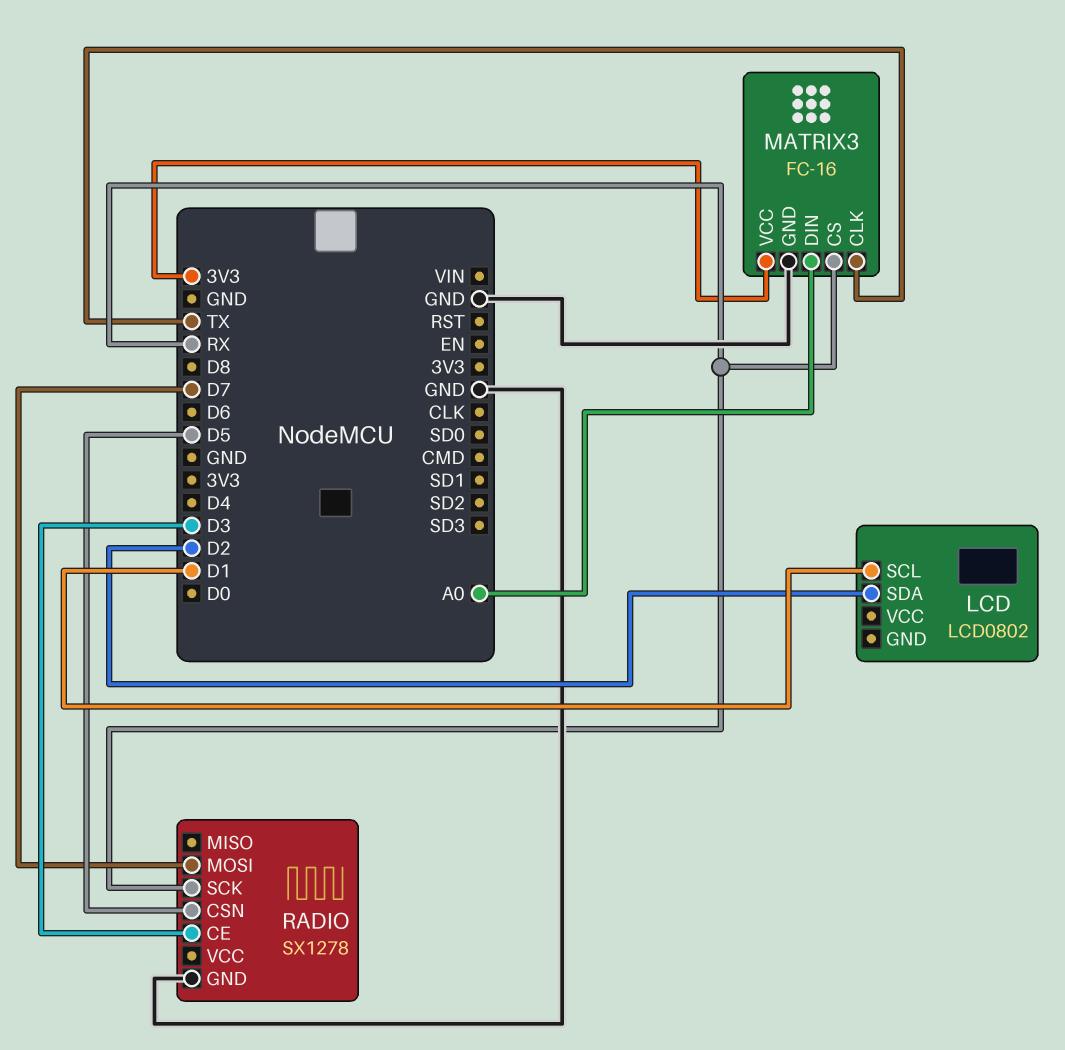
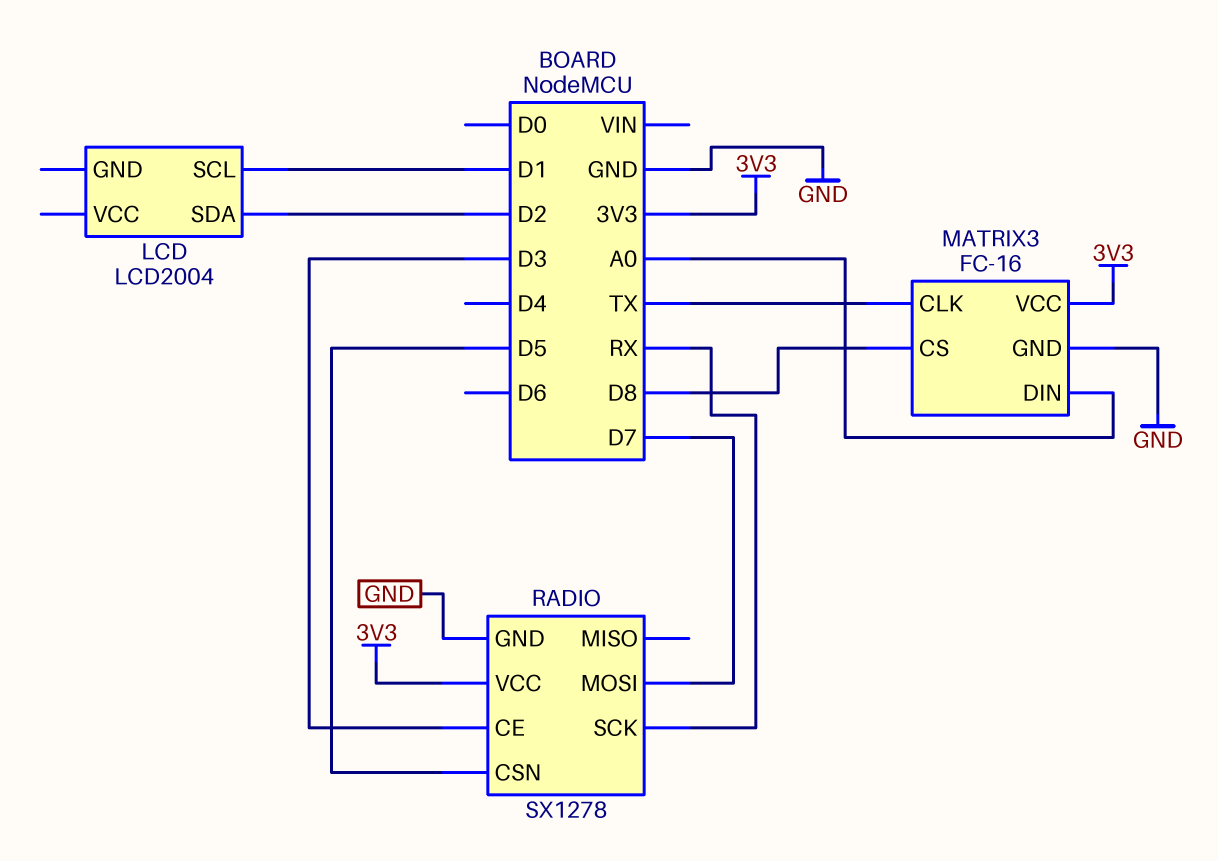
LCD: LCD0802 -> LCD2004
MATRIX3 pin CS: RX -> D8
RADIO pin VCC: none -> 3V3

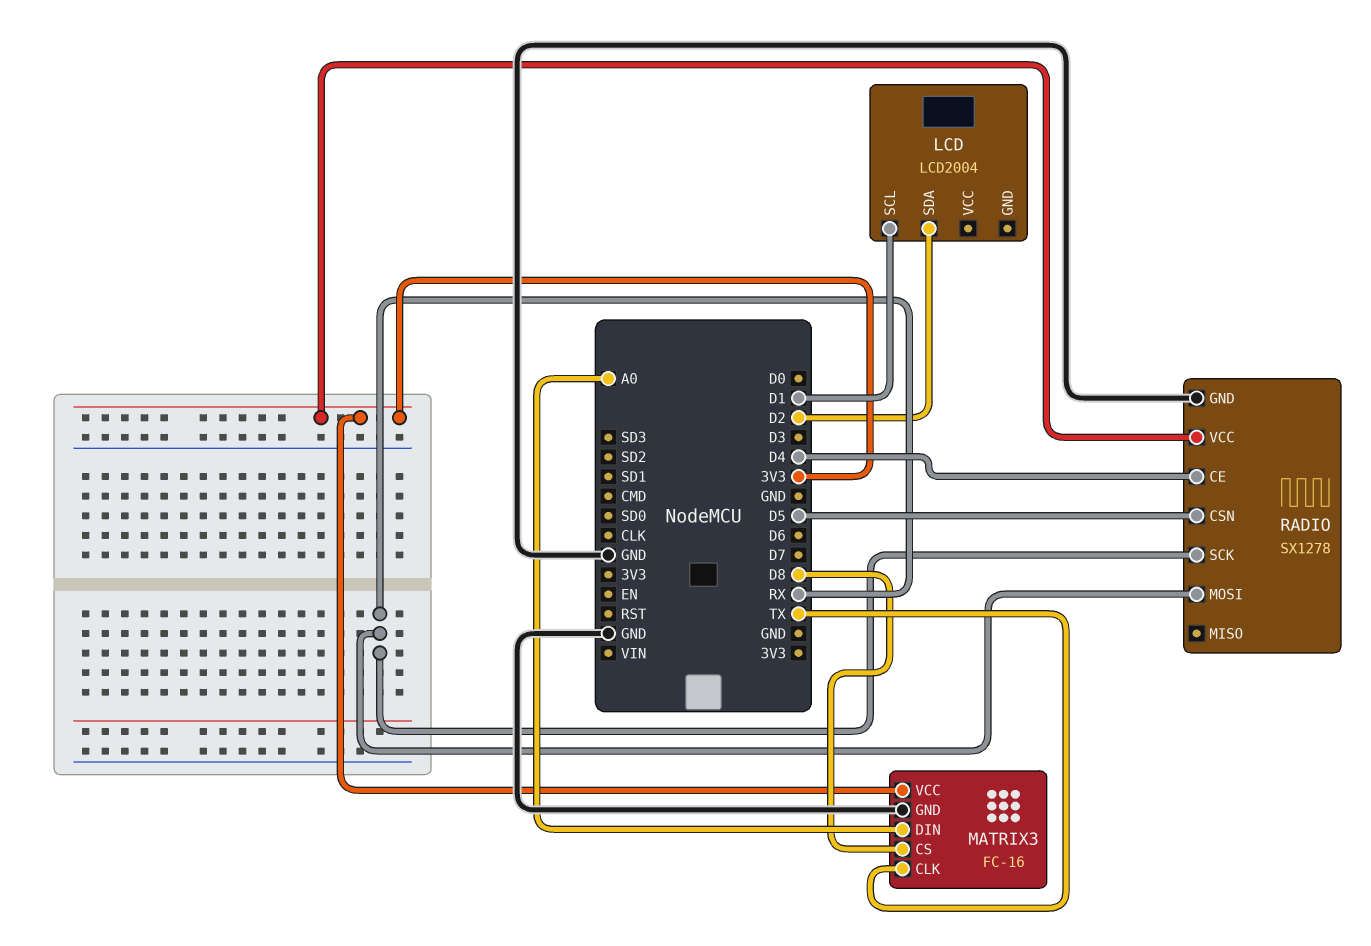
RADIO pin CE: D3 -> D4
RADIO pin MOSI: D7 -> RX

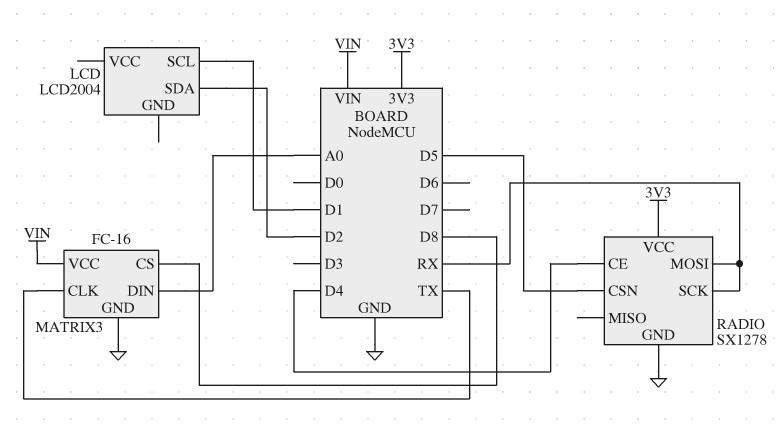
MATRIX3 pin VCC: 3V3 -> VIN

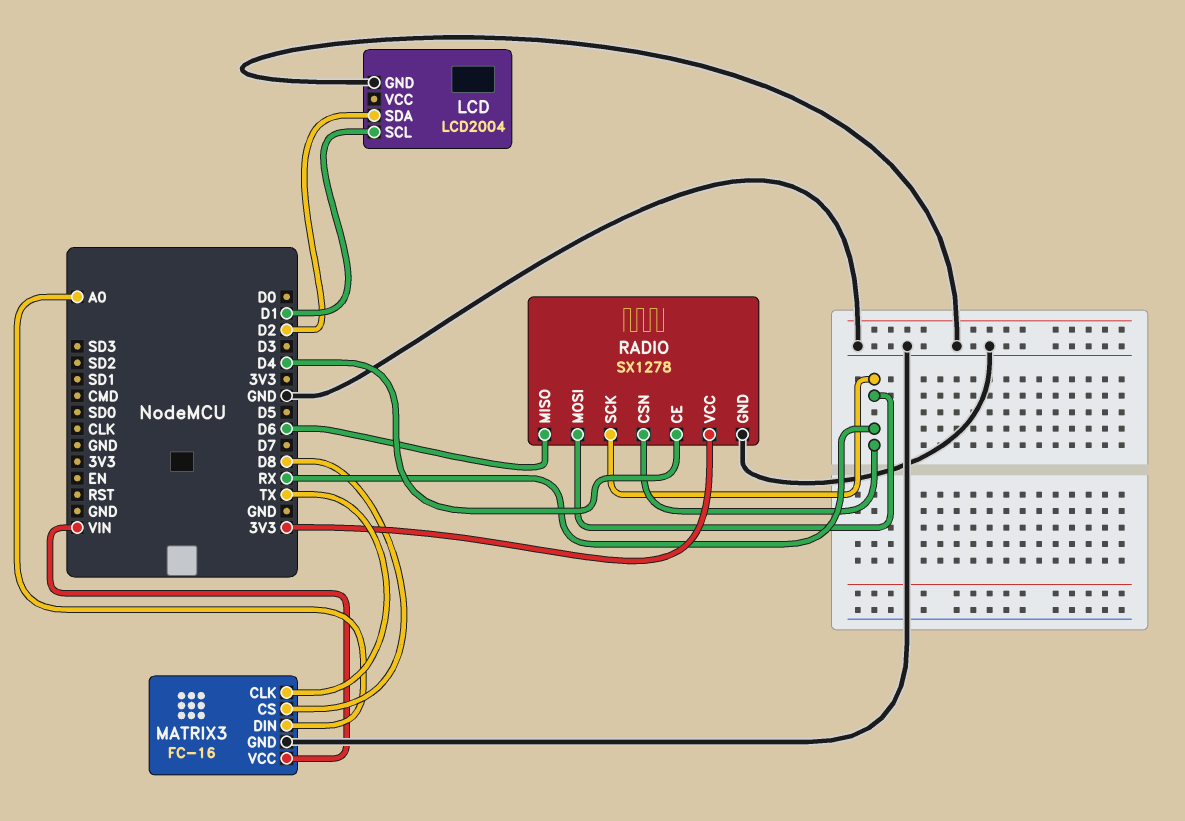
LCD pin GND: none -> GND
RADIO pin CSN: D5 -> RX
RADIO pin MISO: none -> D6

